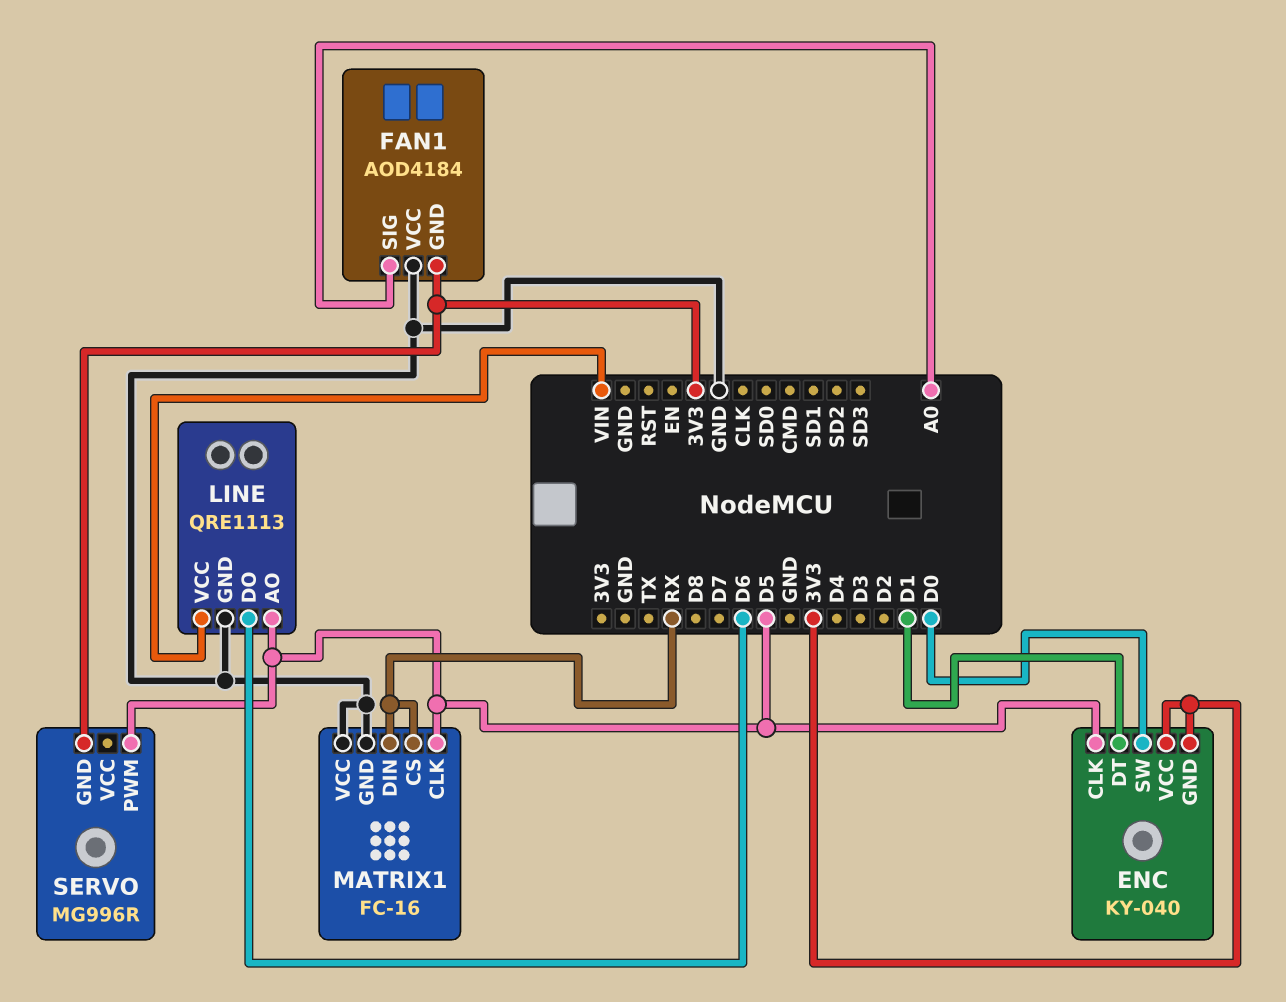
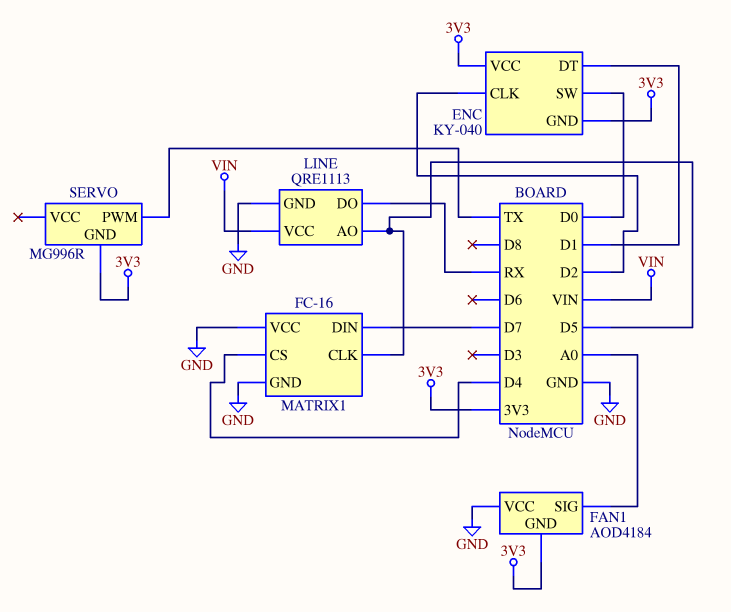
ENC pin CLK: D5 -> D2
LINE pin DO: D6 -> RX
MATRIX1 pin CS: RX -> D4
MATRIX1 pin DIN: RX -> D7
SERVO pin PWM: D5 -> TX

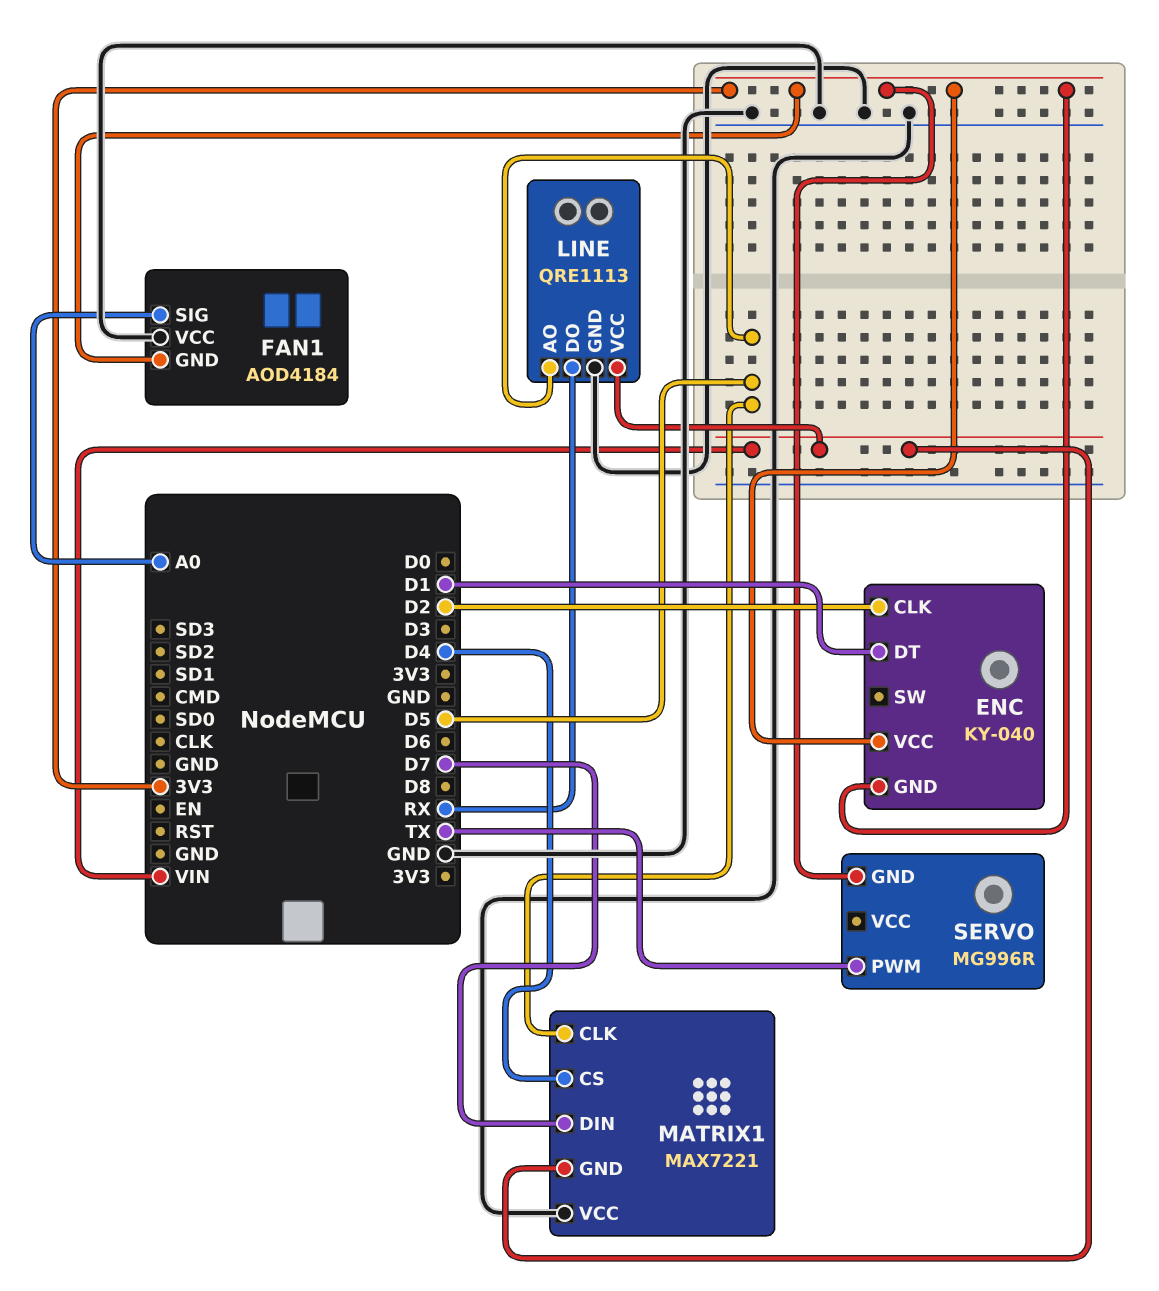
ENC pin SW: D0 -> none
MATRIX1: FC-16 -> MAX7221
MATRIX1 pin GND: GND -> VIN

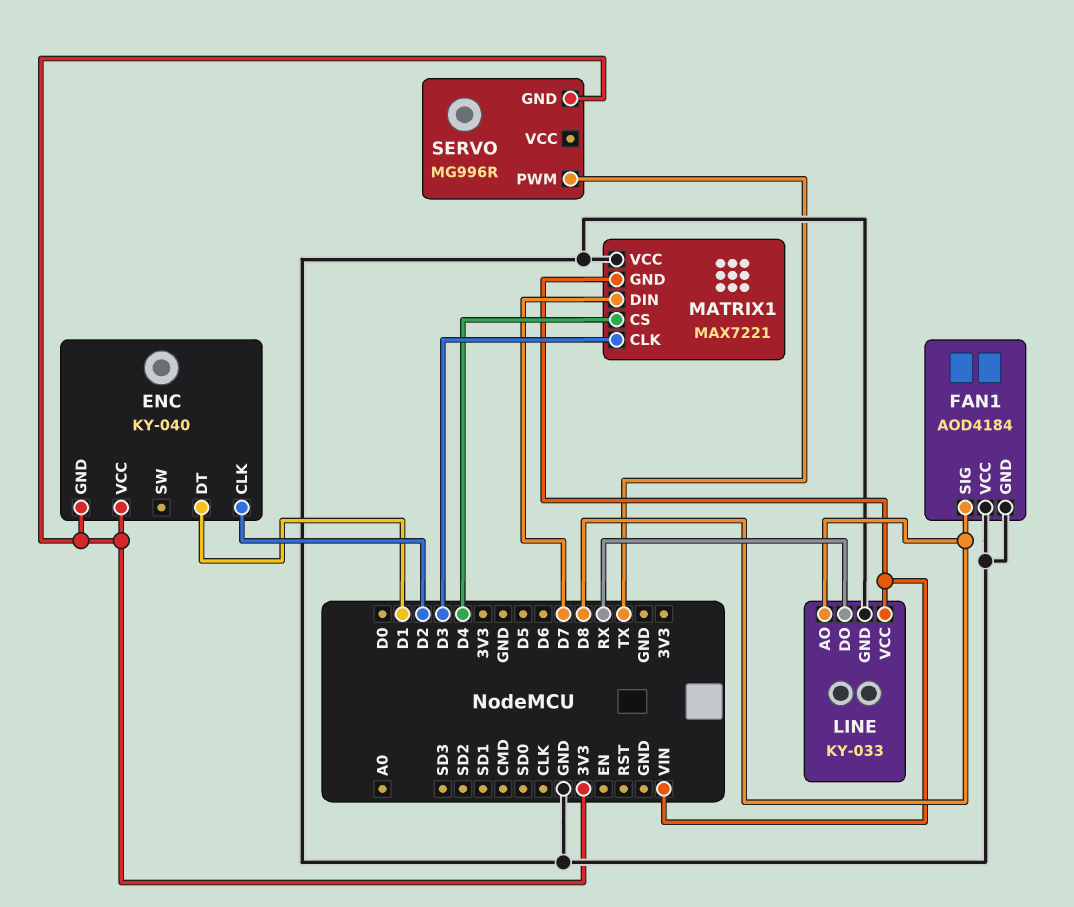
FAN1 pin GND: 3V3 -> GND
FAN1 pin SIG: A0 -> D8
LINE: QRE1113 -> KY-033
LINE pin AO: D5 -> D8
MATRIX1 pin CLK: D5 -> D3

